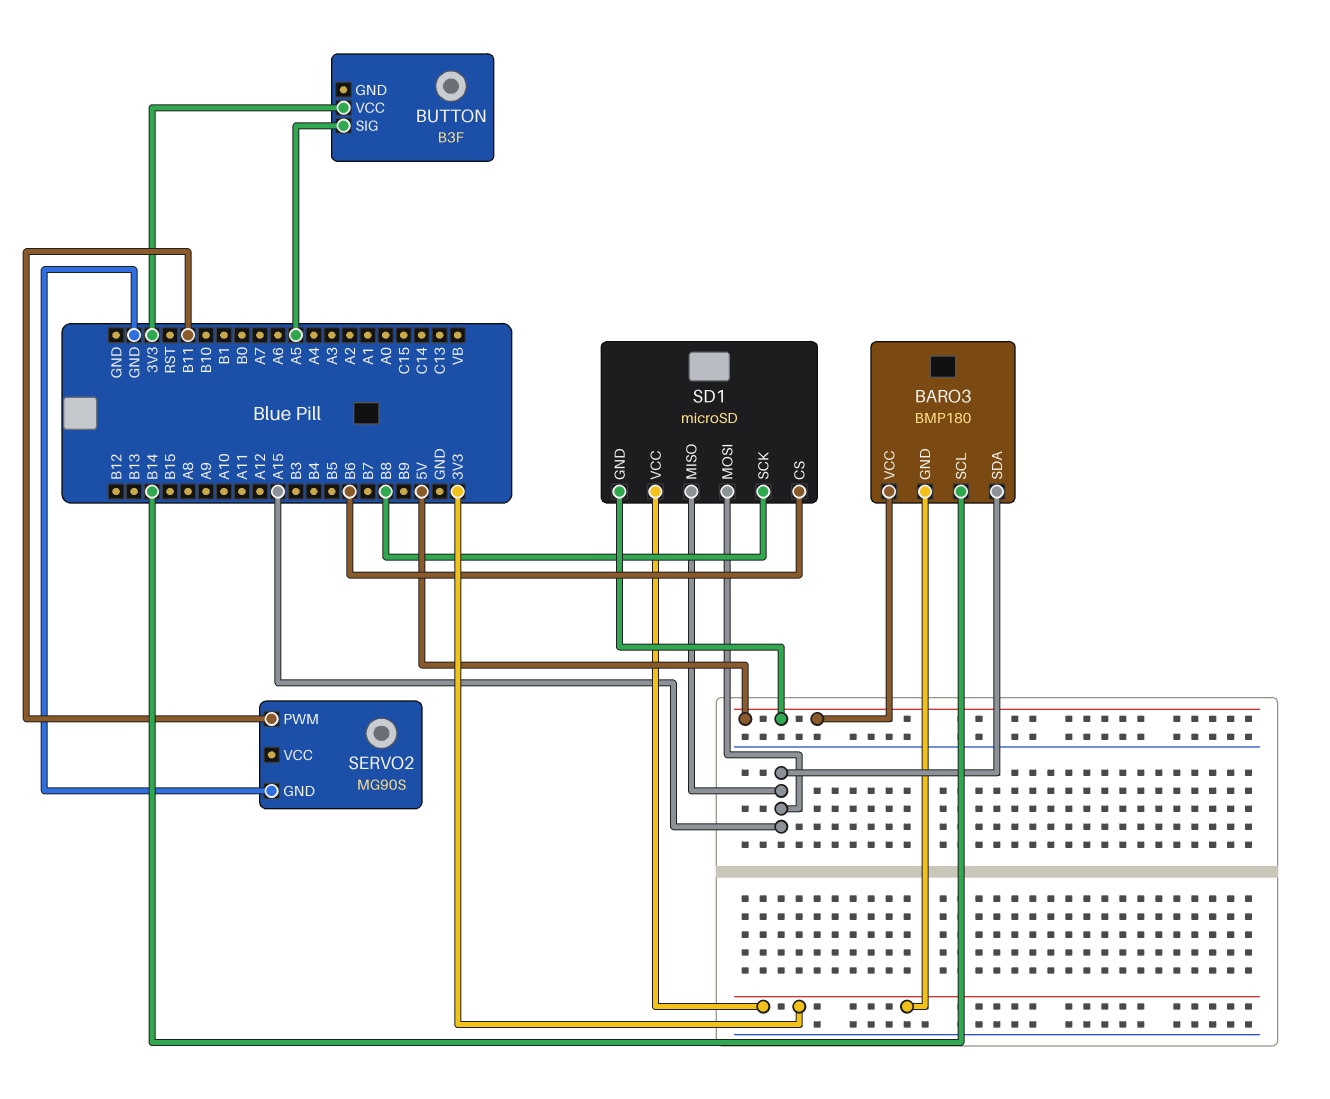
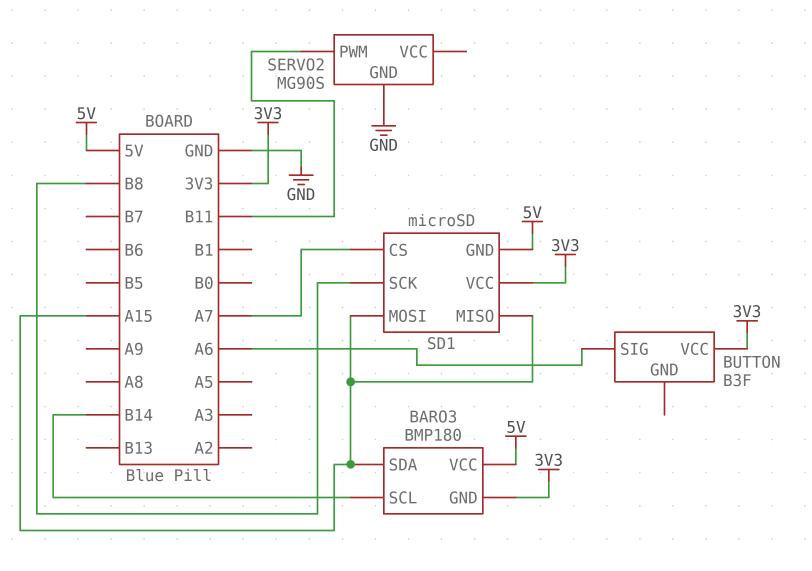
BUTTON pin SIG: A5 -> A6
SD1 pin CS: B6 -> A7

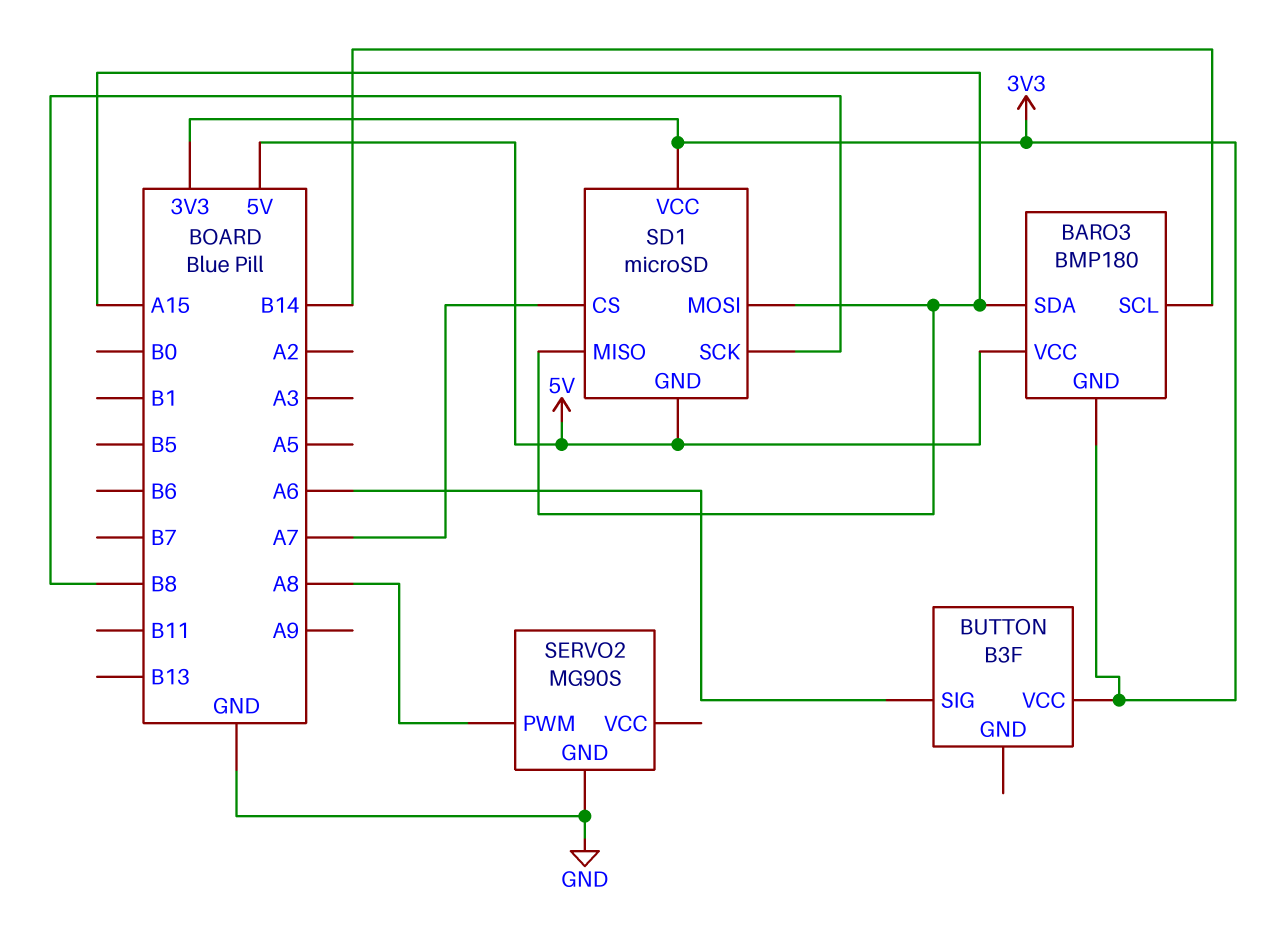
SERVO2 pin PWM: B11 -> A8

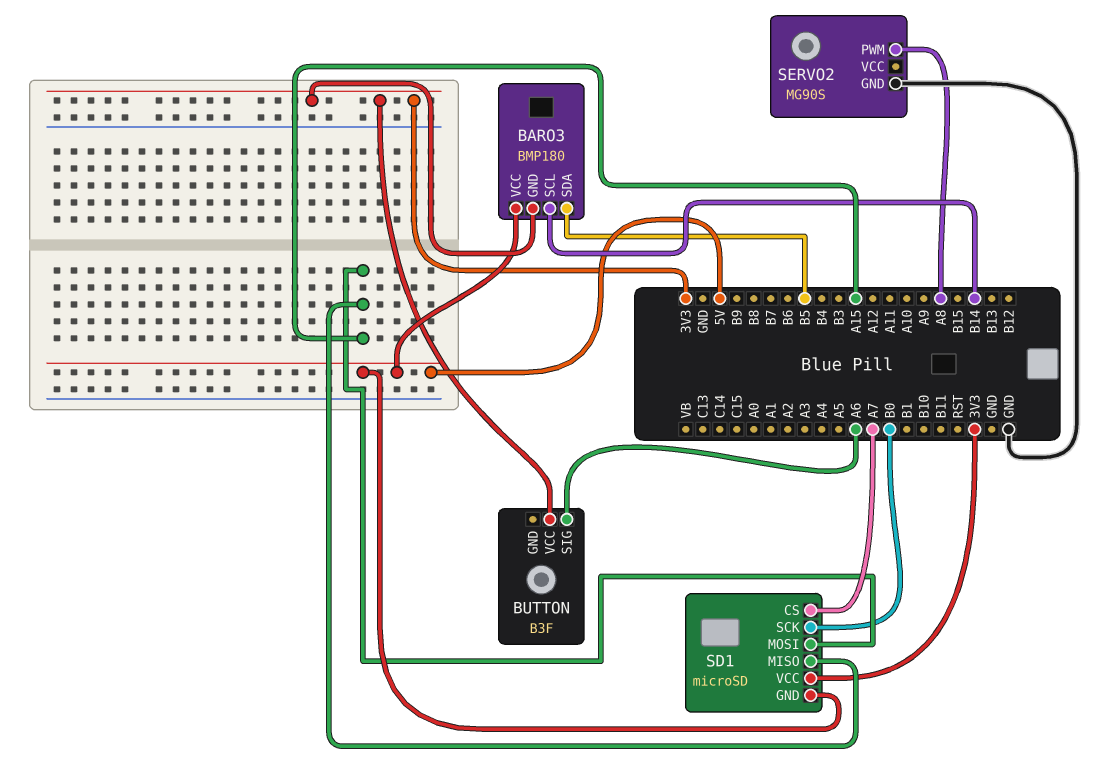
BARO3 pin SDA: A15 -> B5
SD1 pin SCK: B8 -> B0

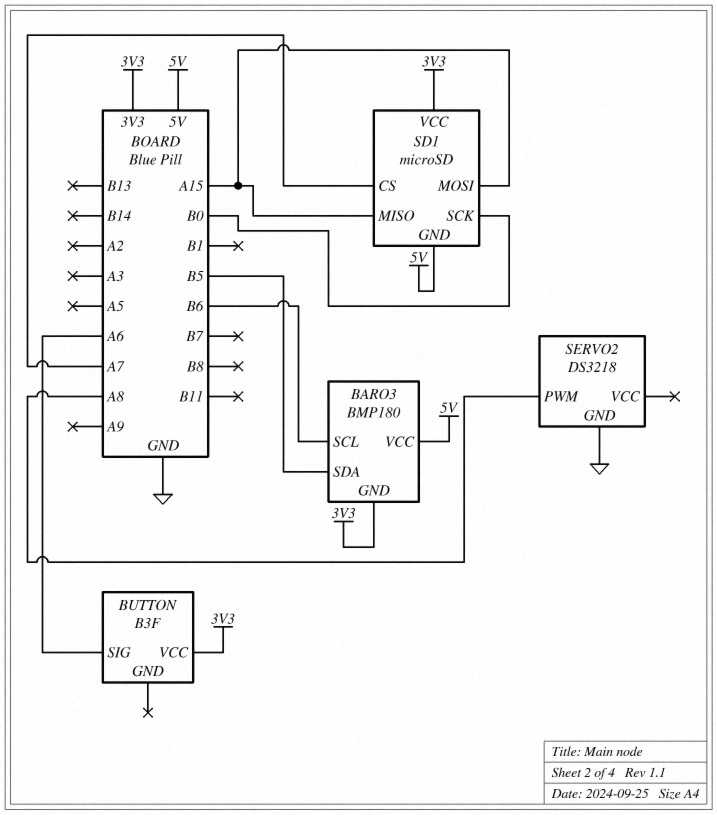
BARO3 pin SCL: B14 -> B6
SERVO2: MG90S -> DS3218

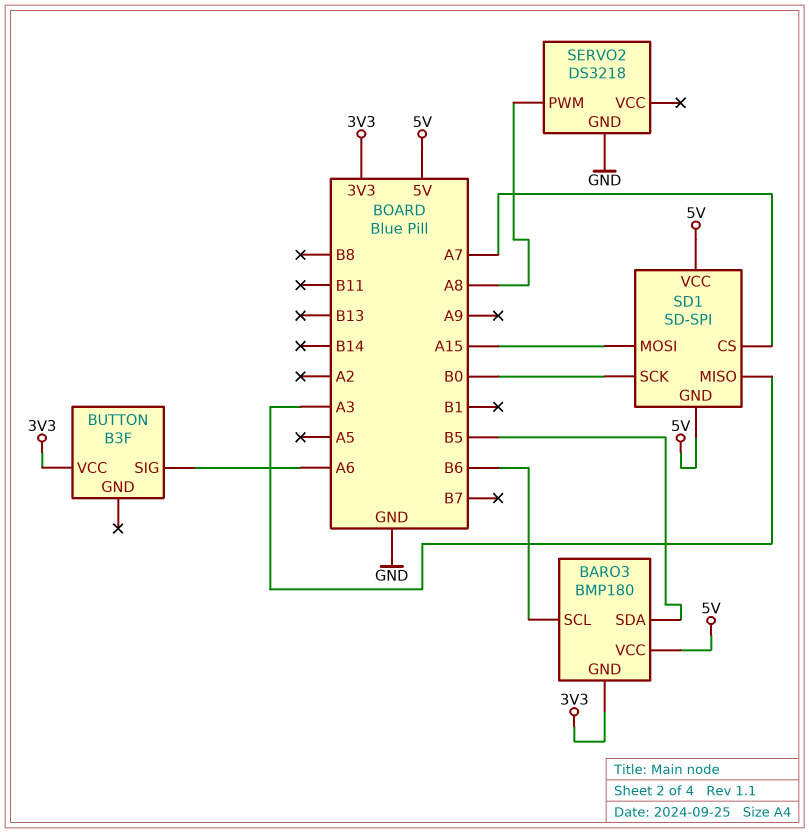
SD1: microSD -> SD-SPI
SD1 pin MISO: A15 -> A3
SD1 pin VCC: 3V3 -> 5V

